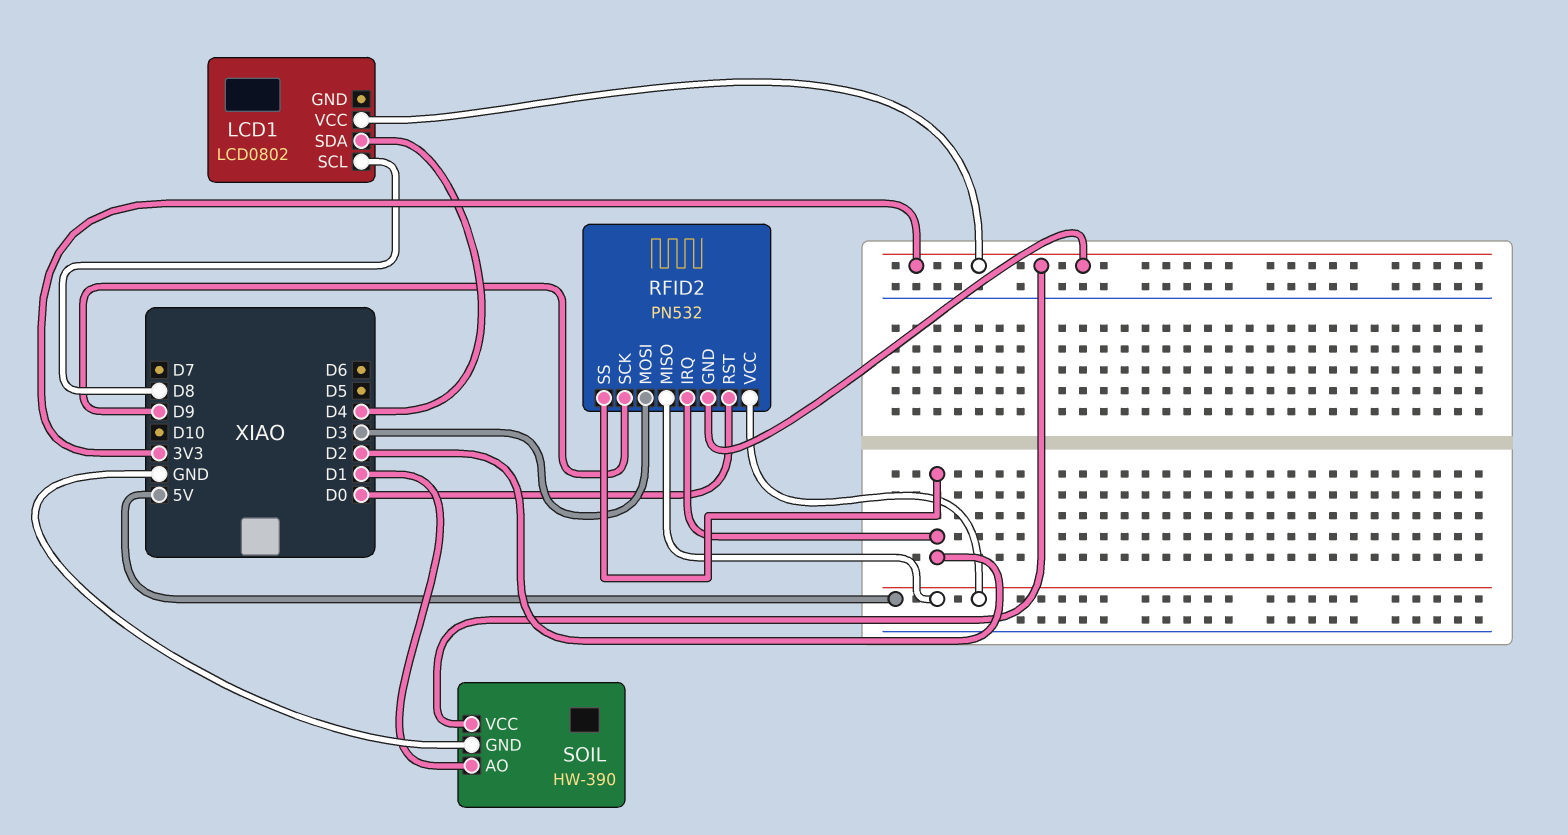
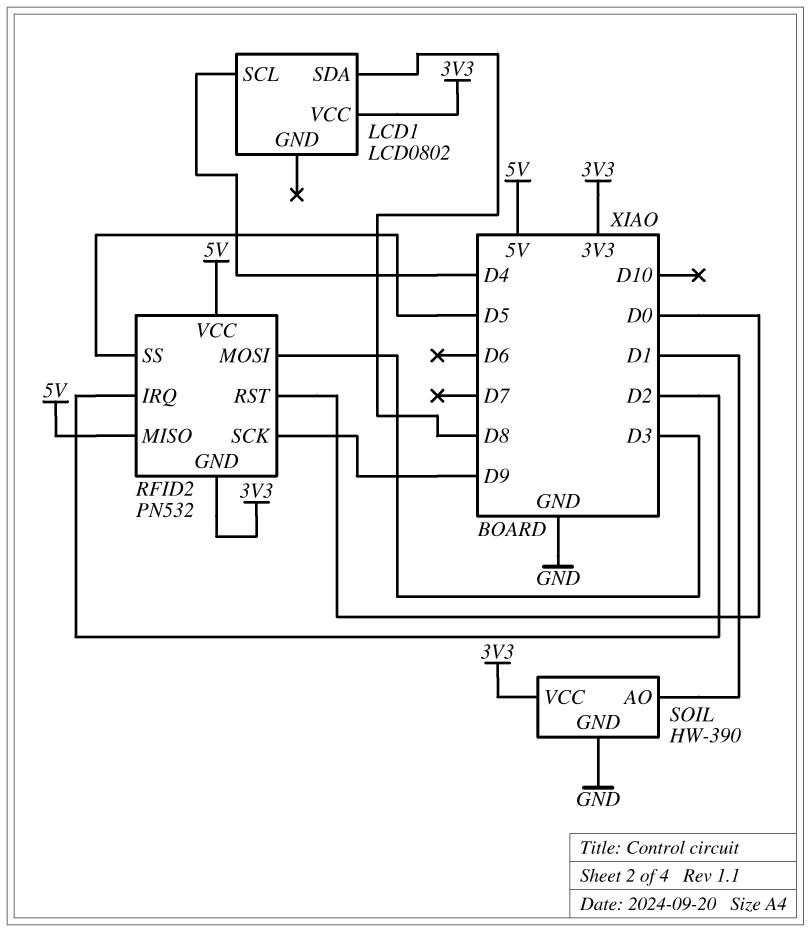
LCD1 pin SCL: D8 -> D4
LCD1 pin SDA: D4 -> D8
RFID2 pin SS: D2 -> D5

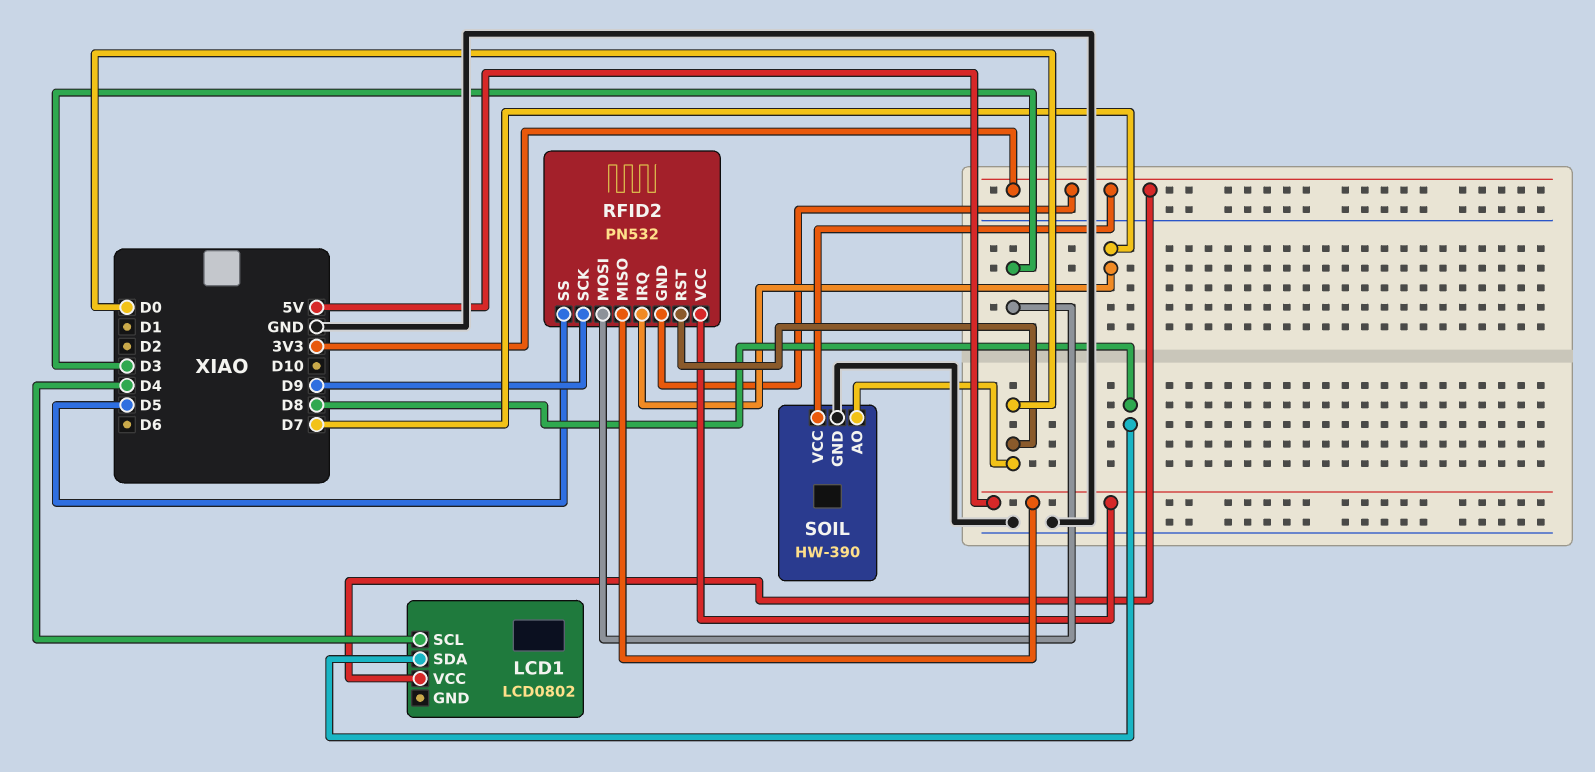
RFID2 pin IRQ: D2 -> D7
SOIL pin AO: D1 -> D0

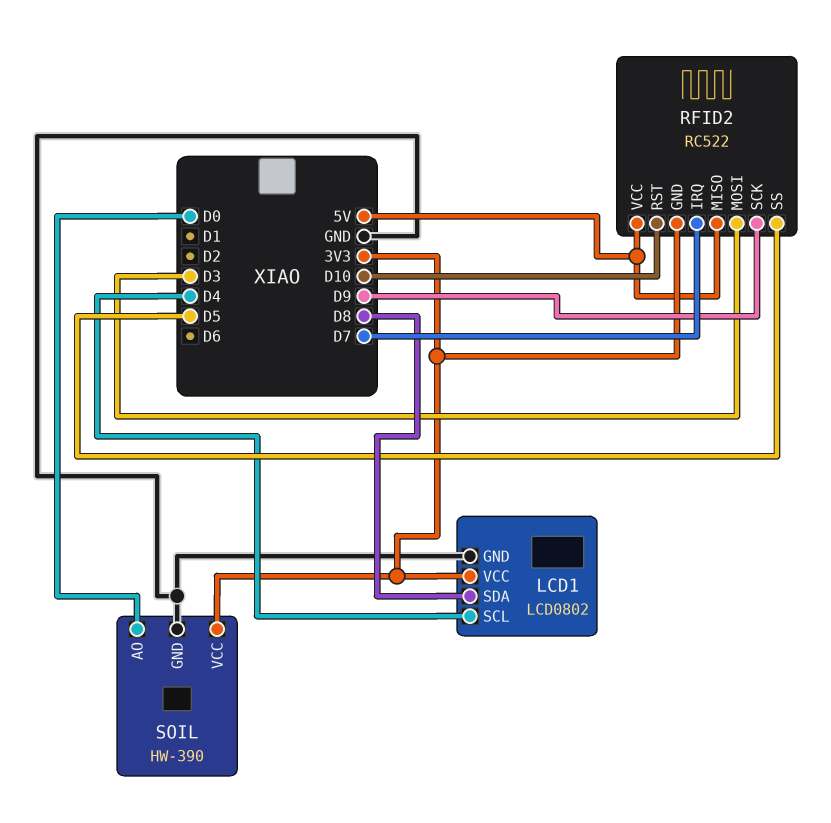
LCD1 pin GND: none -> GND
RFID2: PN532 -> RC522
RFID2 pin RST: D0 -> D10

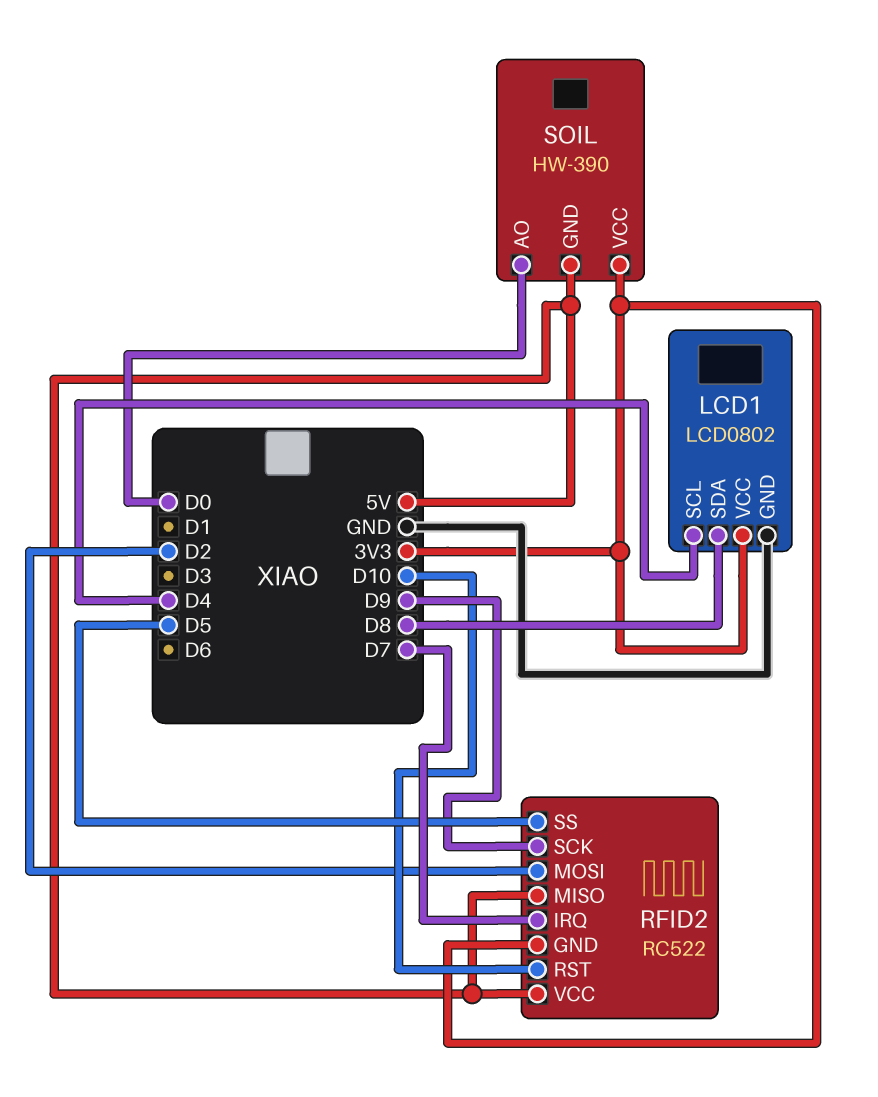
RFID2 pin MOSI: D3 -> D2
SOIL pin GND: GND -> 5V

